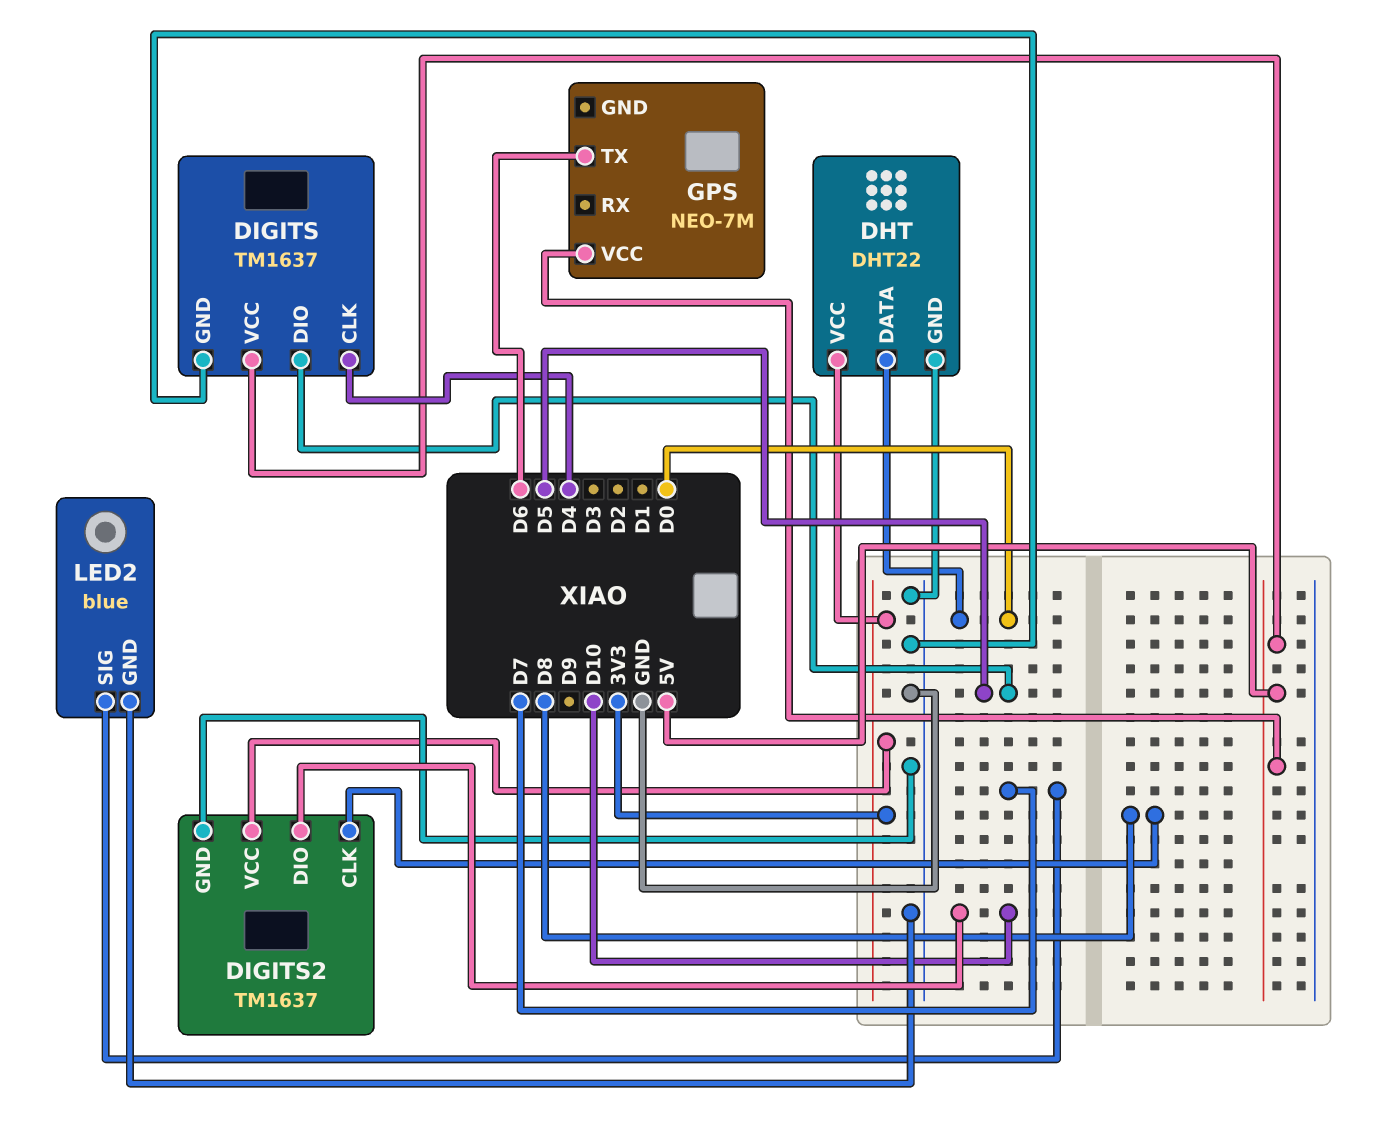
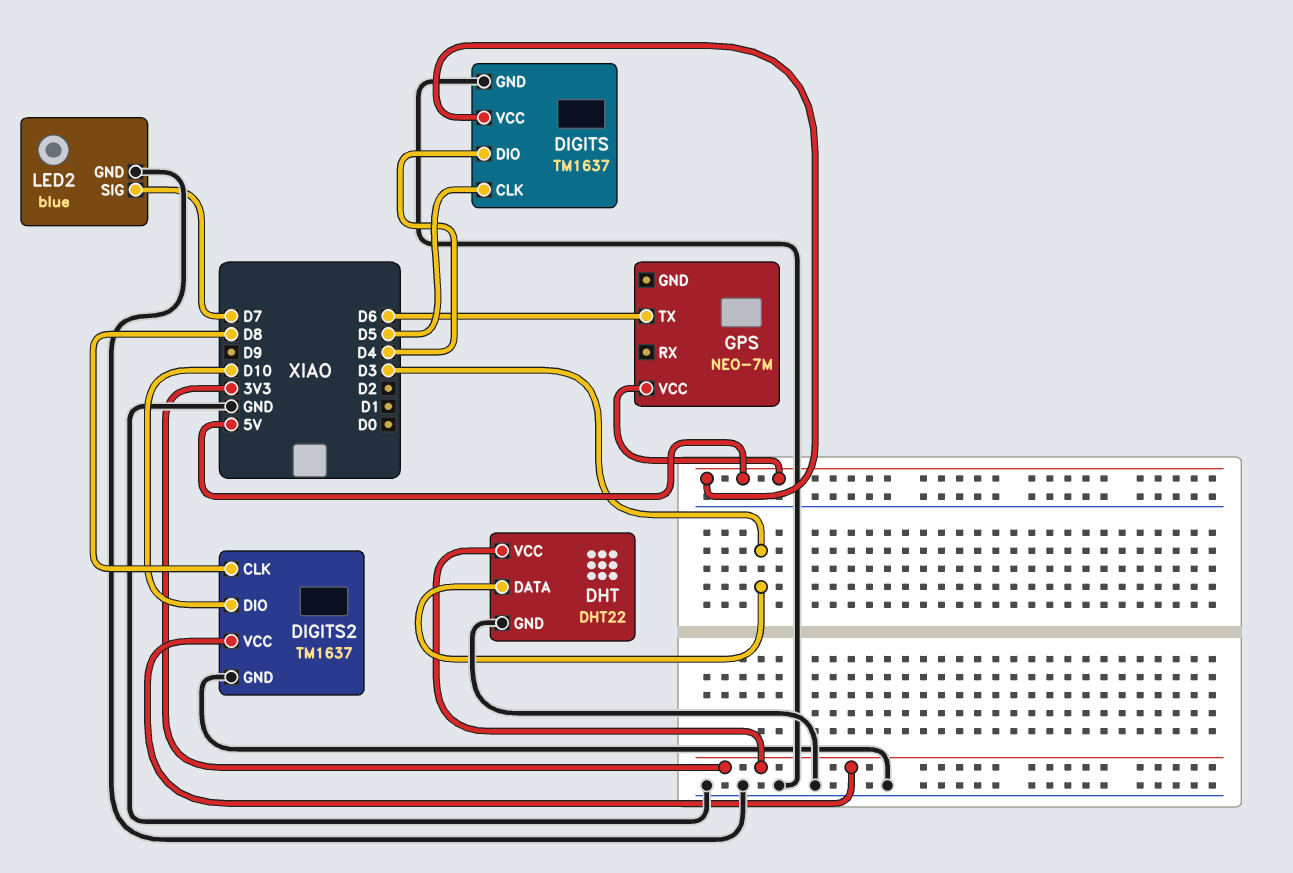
DHT pin DATA: D0 -> D3
DIGITS pin CLK: D4 -> D5
DIGITS pin DIO: D5 -> D4

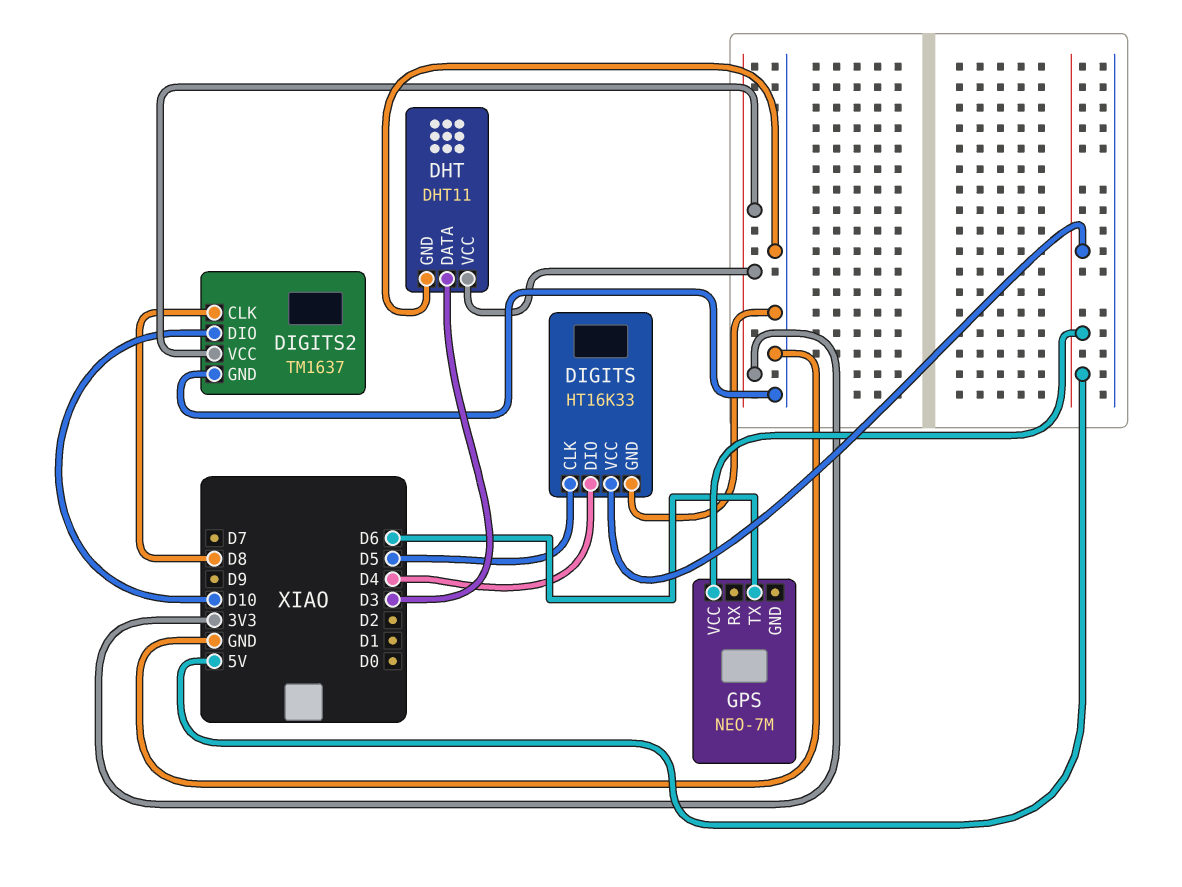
DHT: DHT22 -> DHT11
DIGITS: TM1637 -> HT16K33
LED2: blue -> none
LED2 pin GND: GND -> none
LED2 pin SIG: D7 -> none

